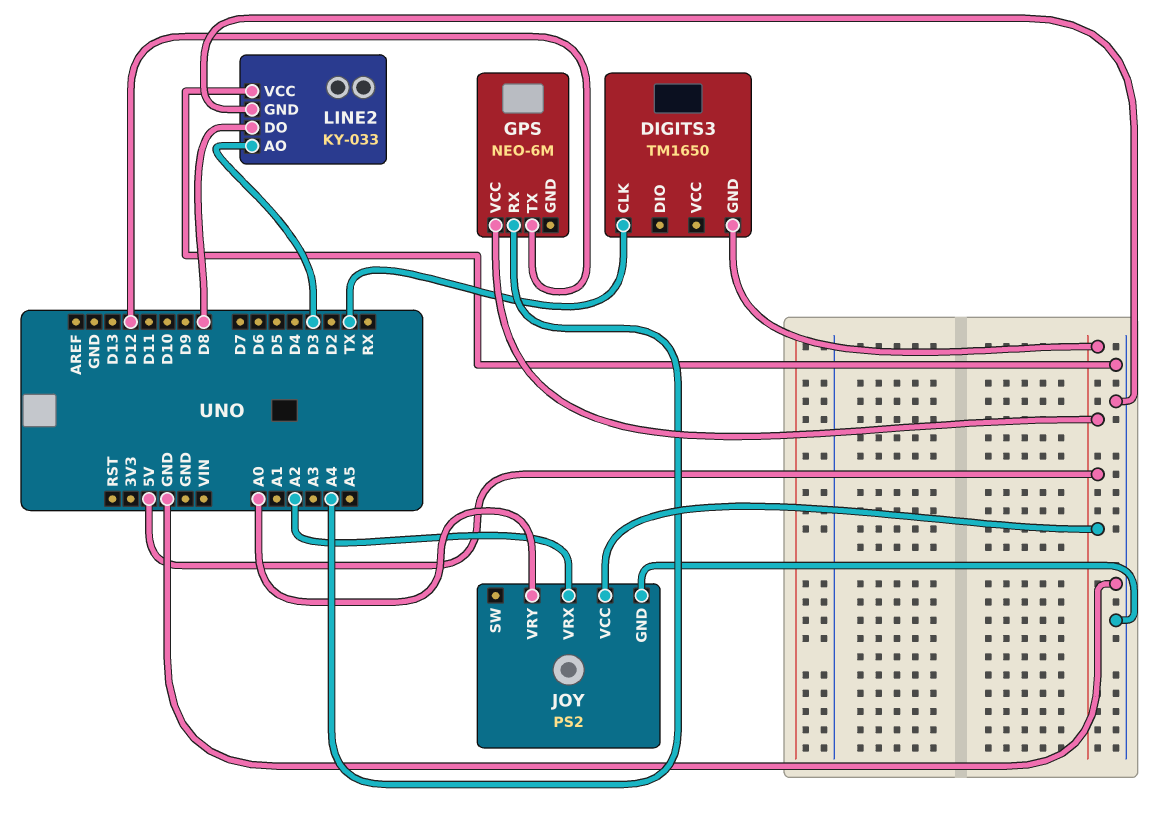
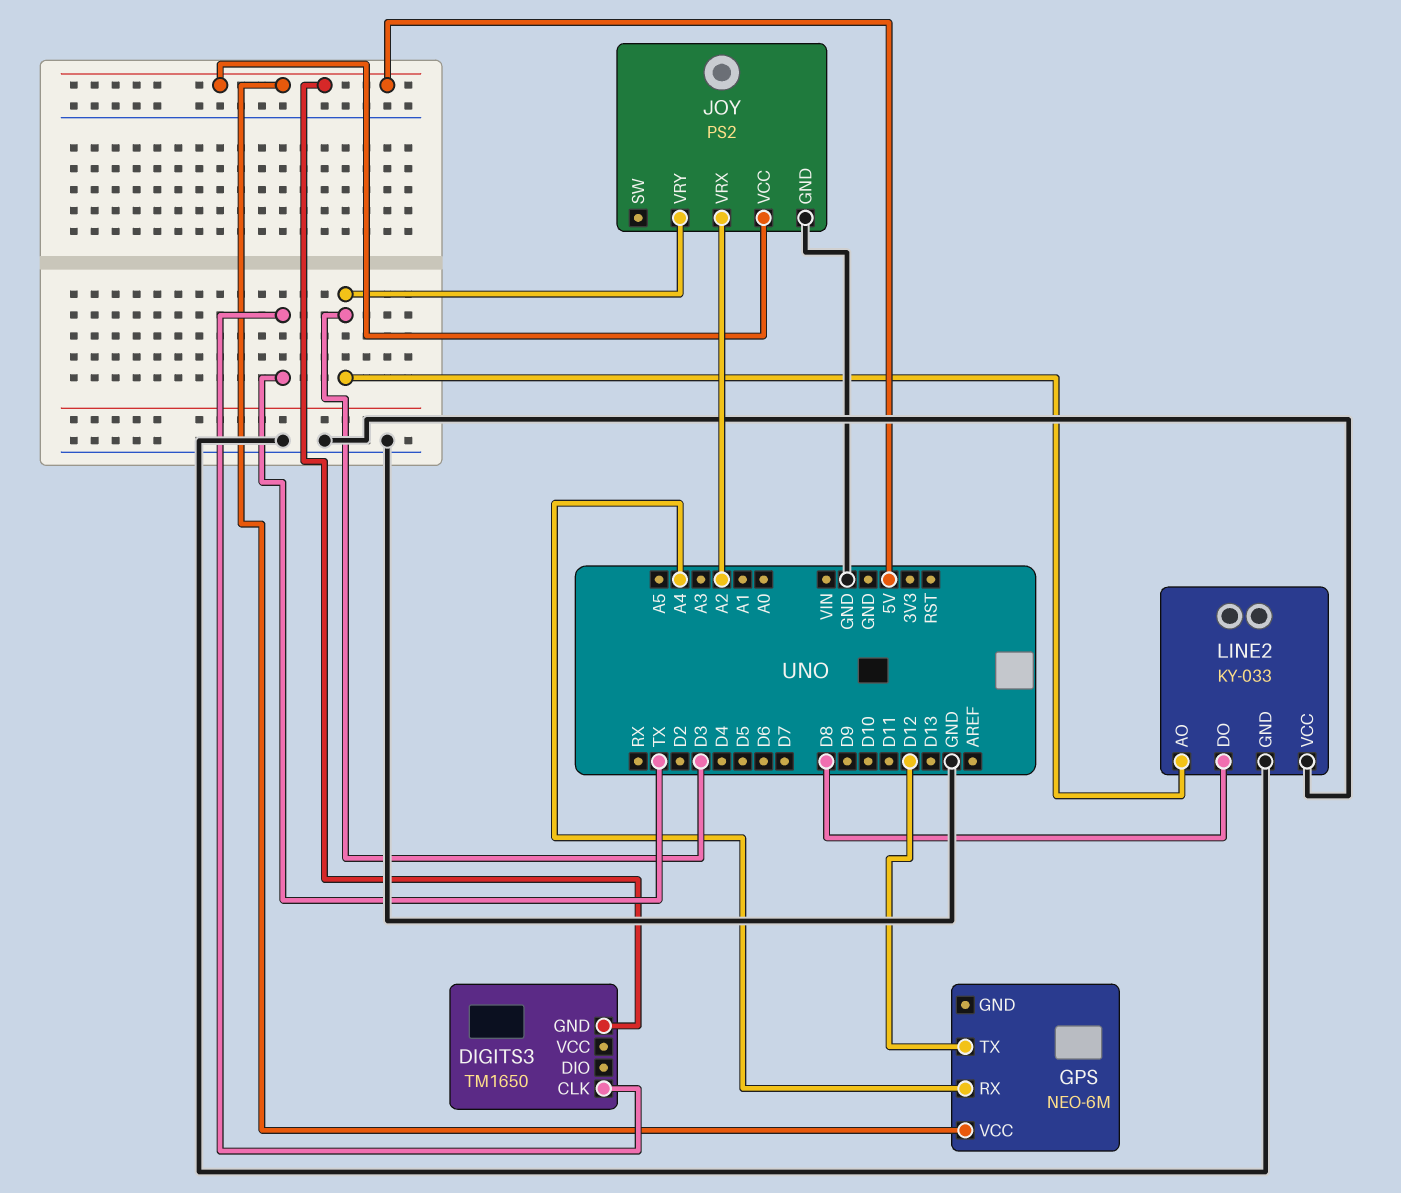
JOY pin VRY: A0 -> D3

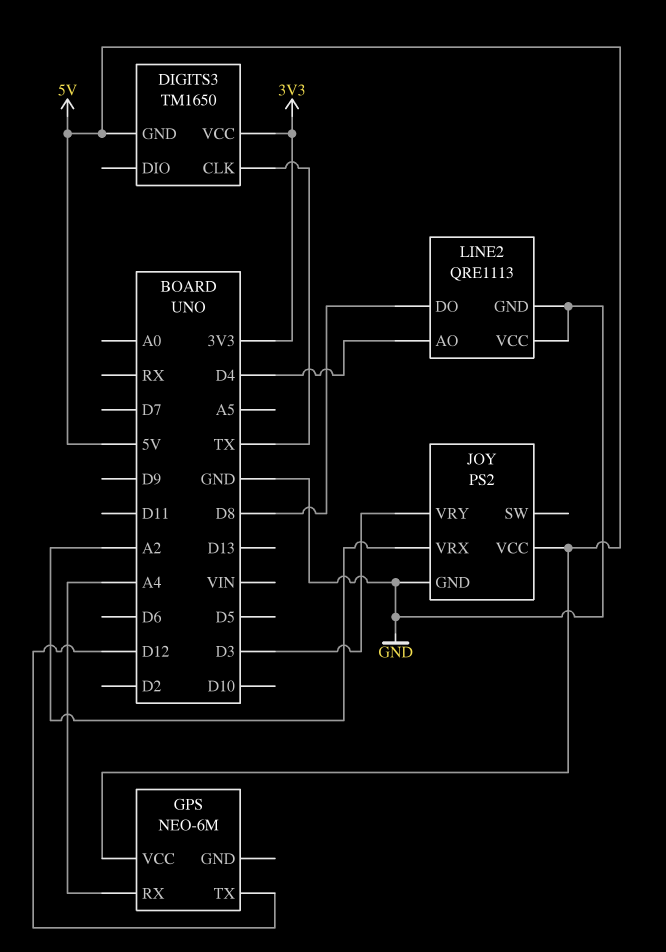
DIGITS3 pin VCC: none -> 3V3
LINE2: KY-033 -> QRE1113
LINE2 pin AO: D3 -> D4

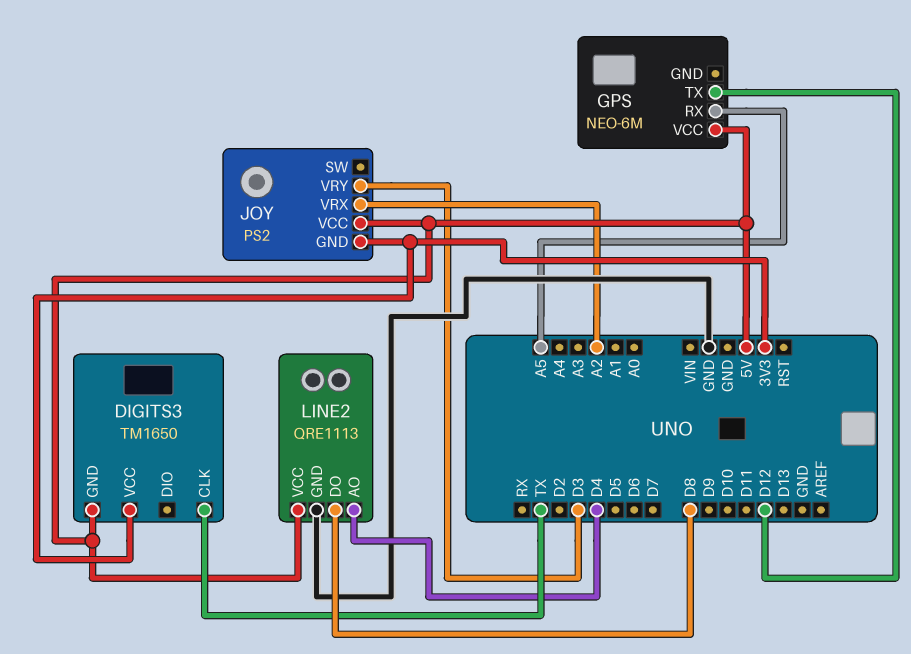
GPS pin RX: A4 -> A5
JOY pin GND: GND -> 3V3
LINE2 pin VCC: GND -> 5V

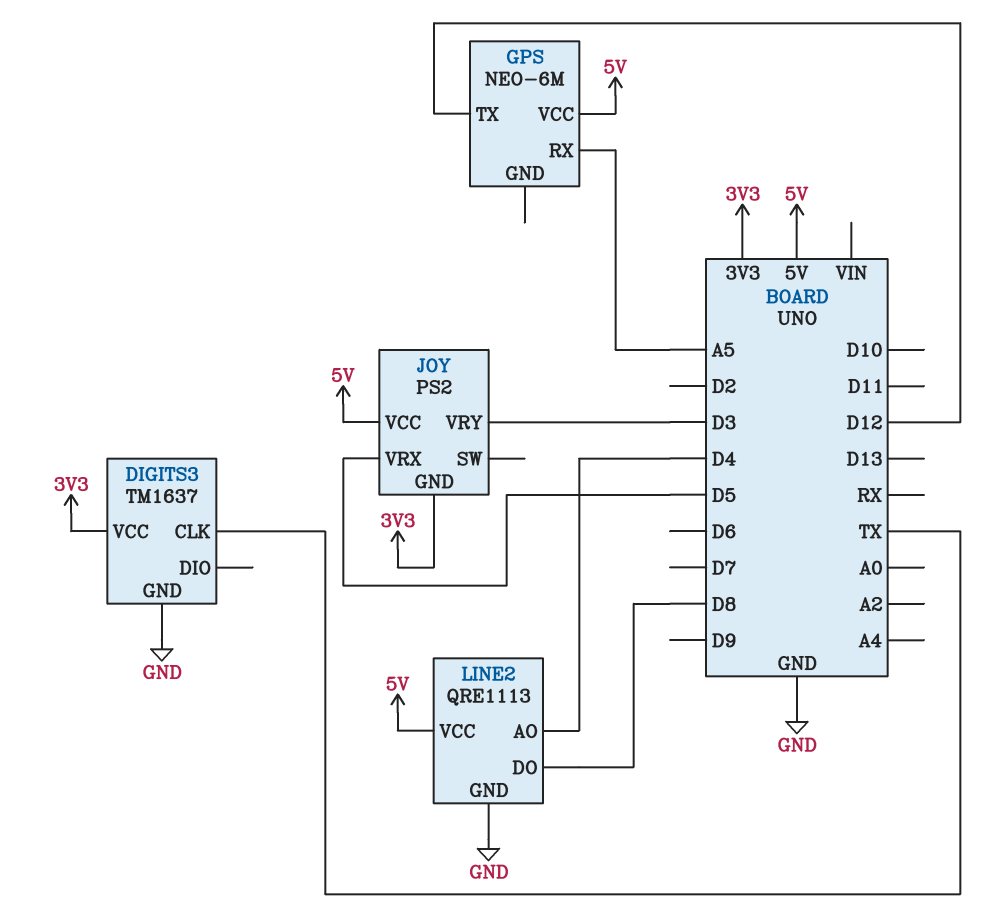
DIGITS3: TM1650 -> TM1637
DIGITS3 pin GND: 5V -> GND
JOY pin VRX: A2 -> D5

